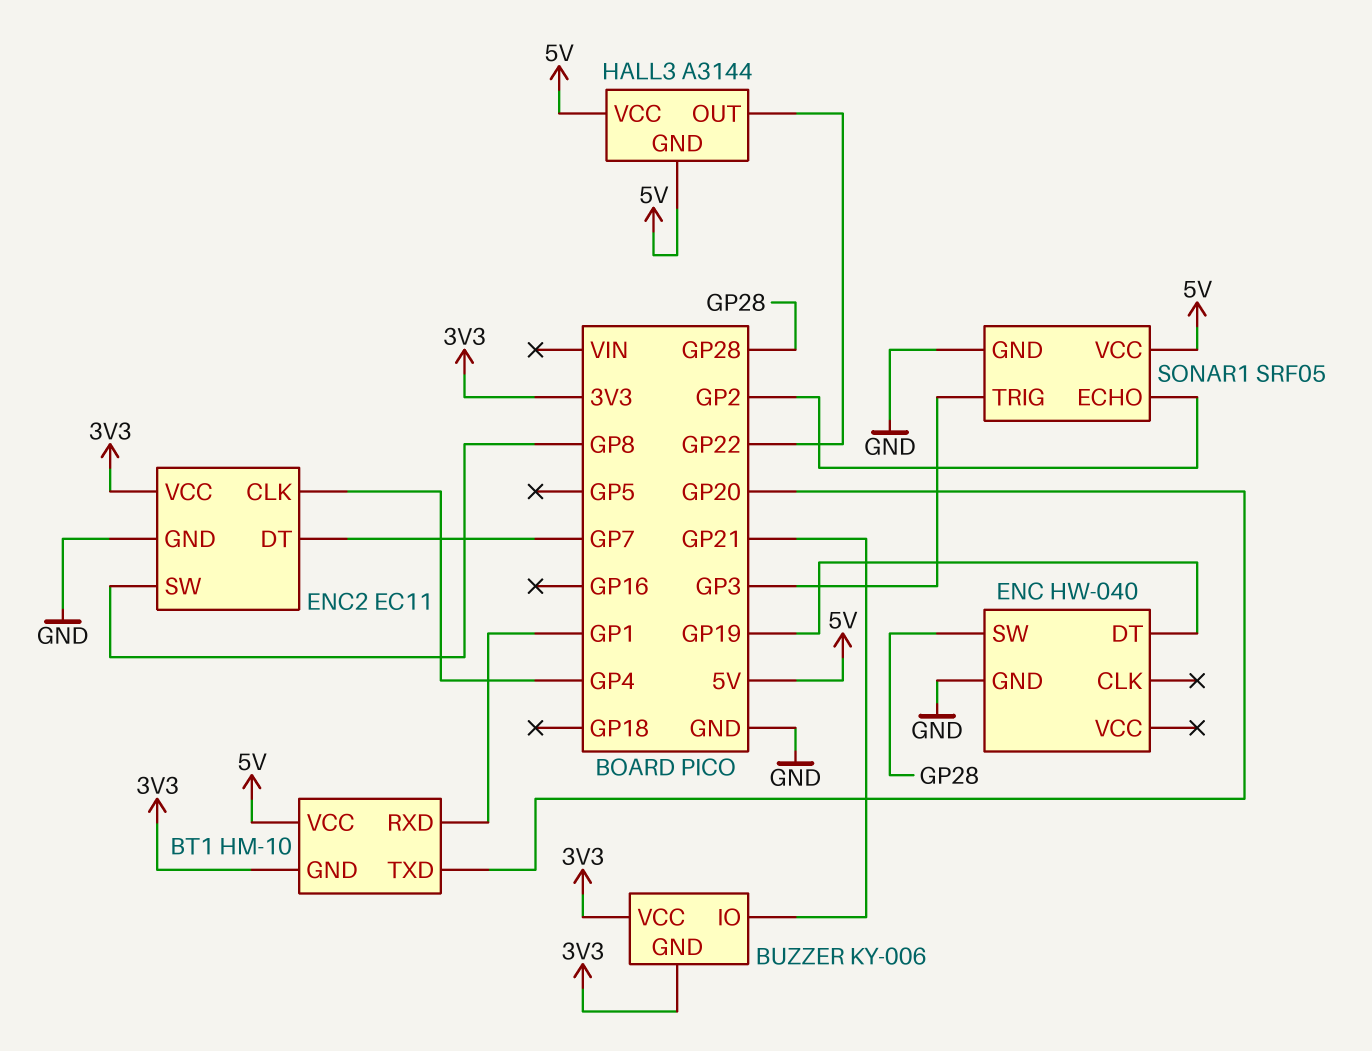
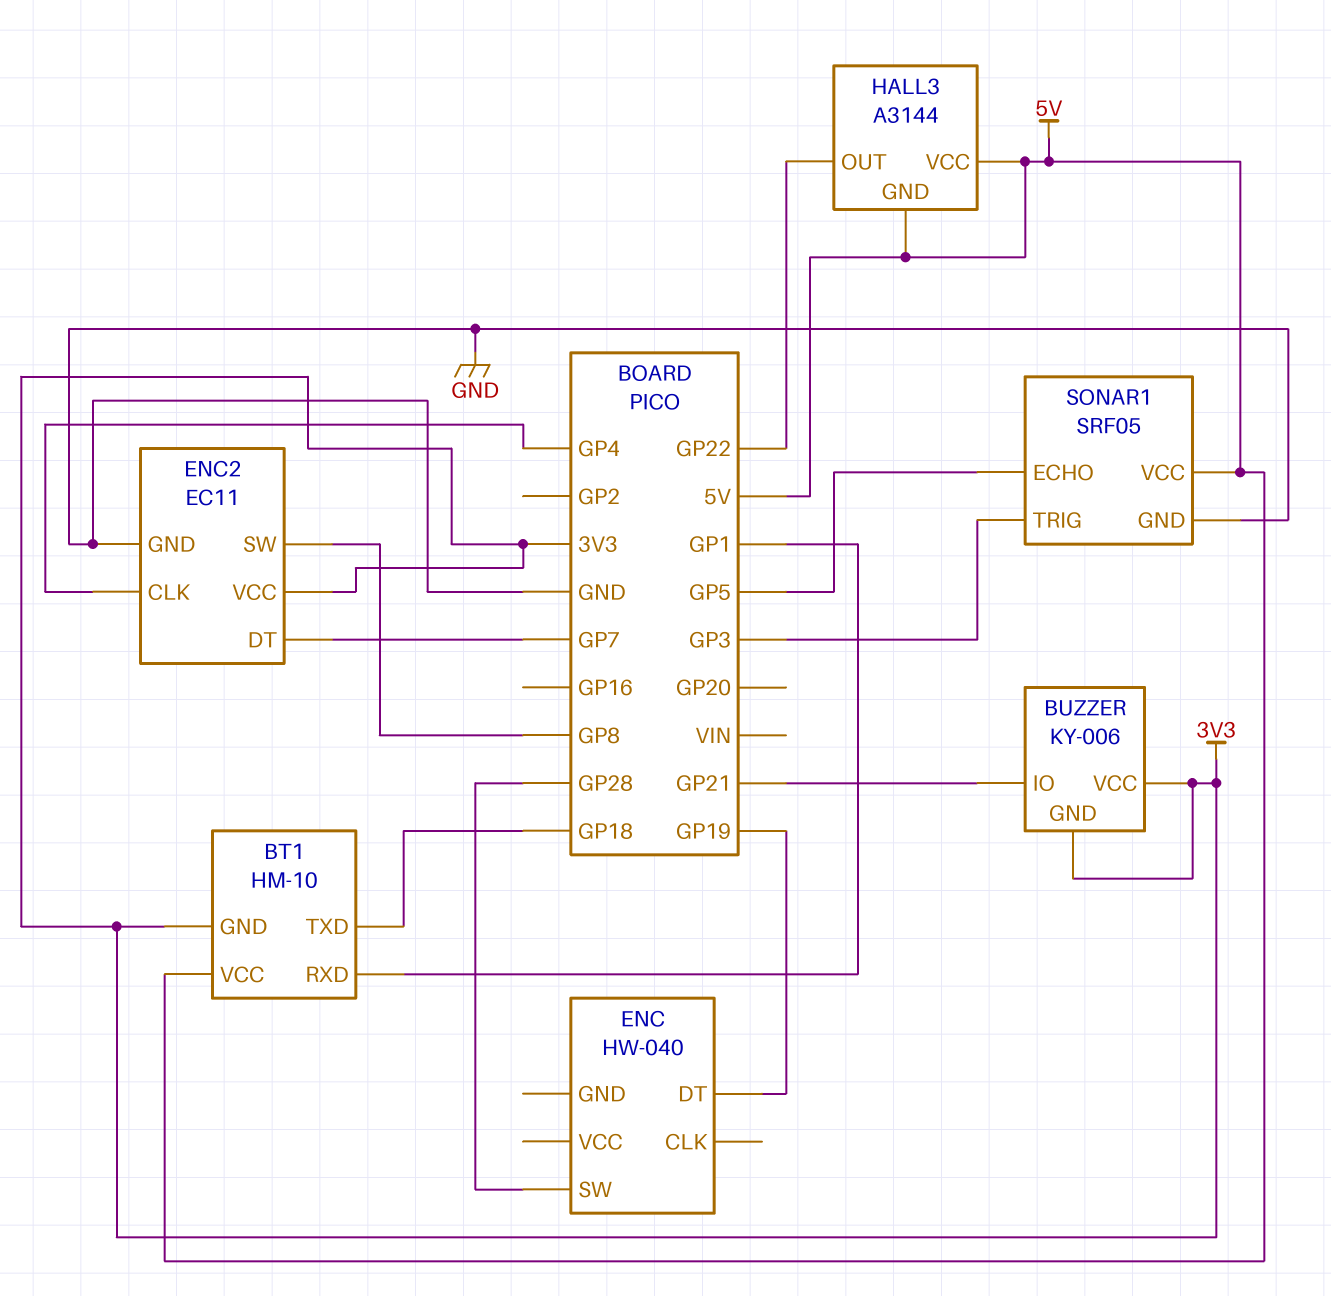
BT1 pin TXD: GP20 -> GP18
ENC pin GND: GND -> none
SONAR1 pin ECHO: GP2 -> GP5

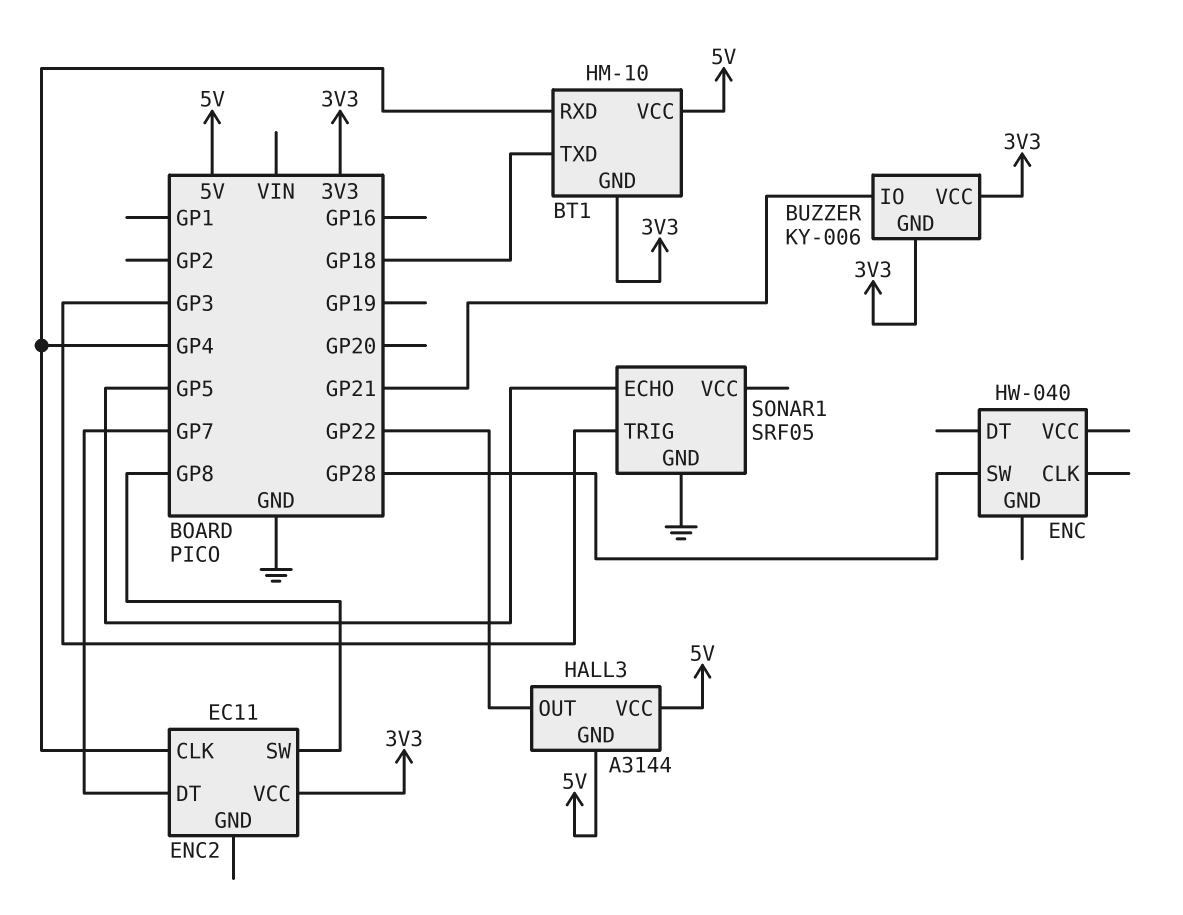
BT1 pin RXD: GP1 -> GP4
ENC pin DT: GP19 -> none
ENC2 pin GND: GND -> none
SONAR1 pin VCC: 5V -> none

